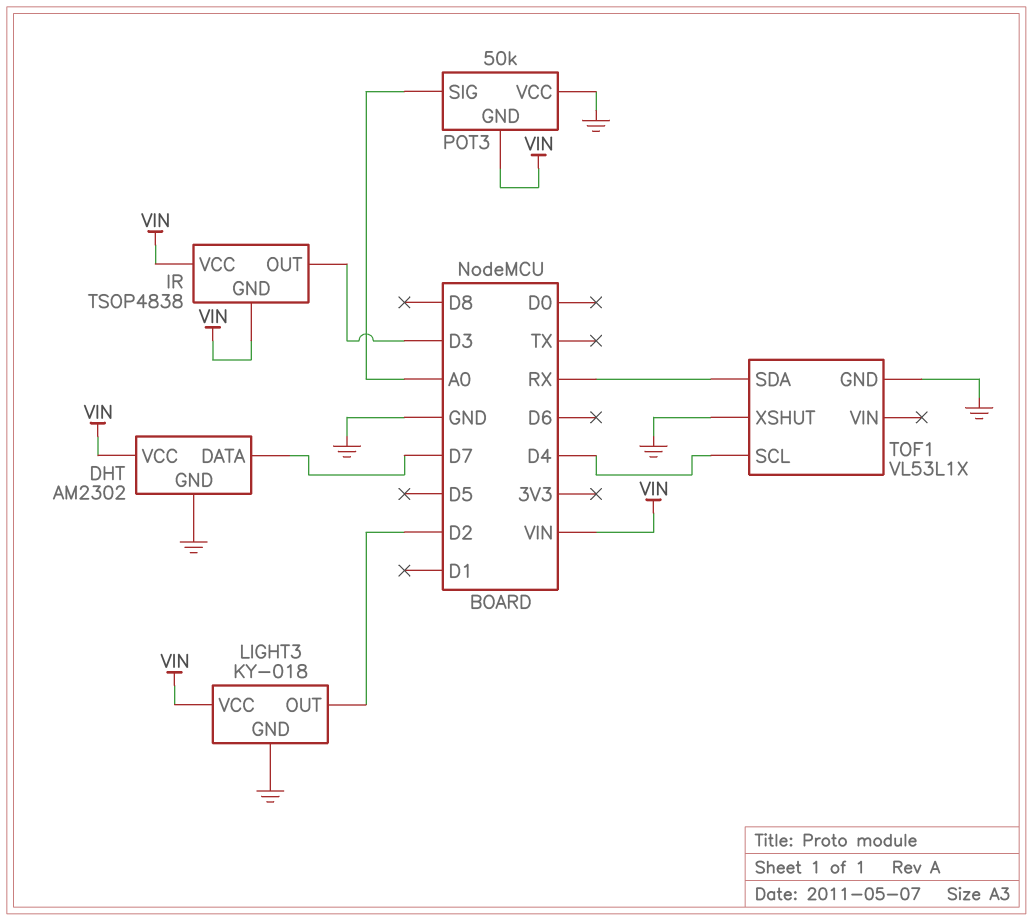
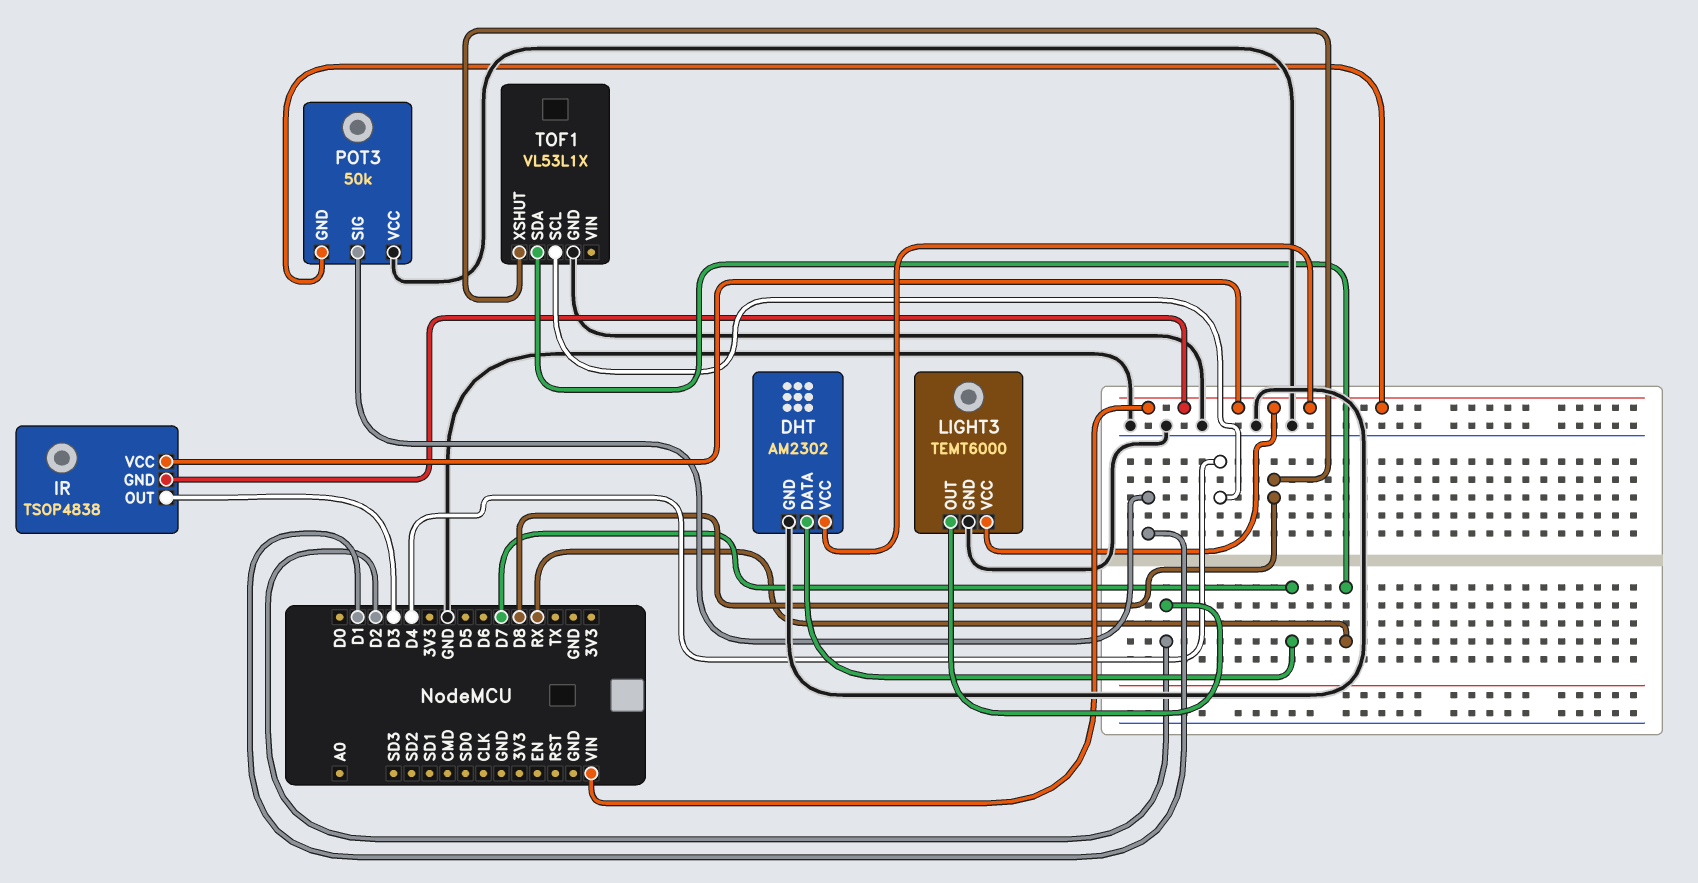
LIGHT3: KY-018 -> TEMT6000
POT3 pin SIG: A0 -> D1
TOF1 pin XSHUT: GND -> D8

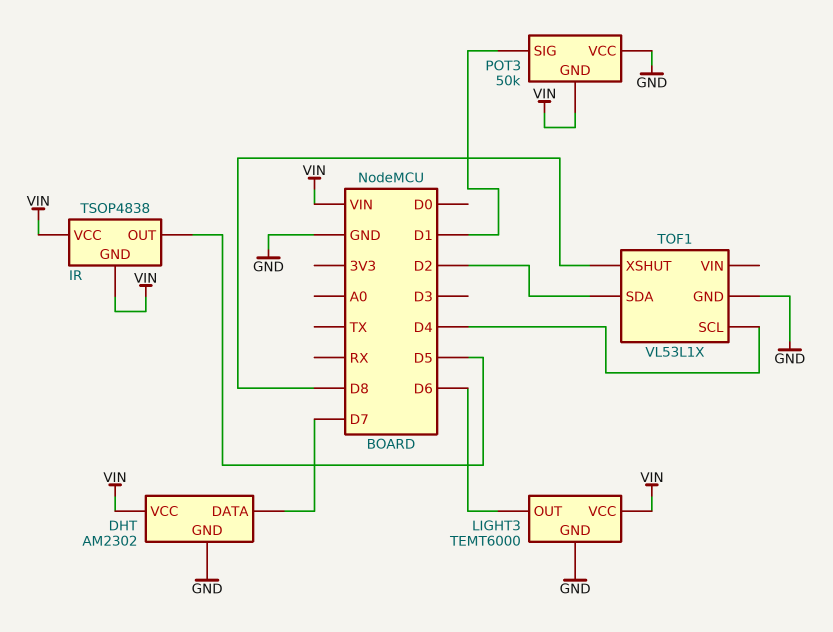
IR pin OUT: D3 -> D5
LIGHT3 pin OUT: D2 -> D6
TOF1 pin SDA: RX -> D2

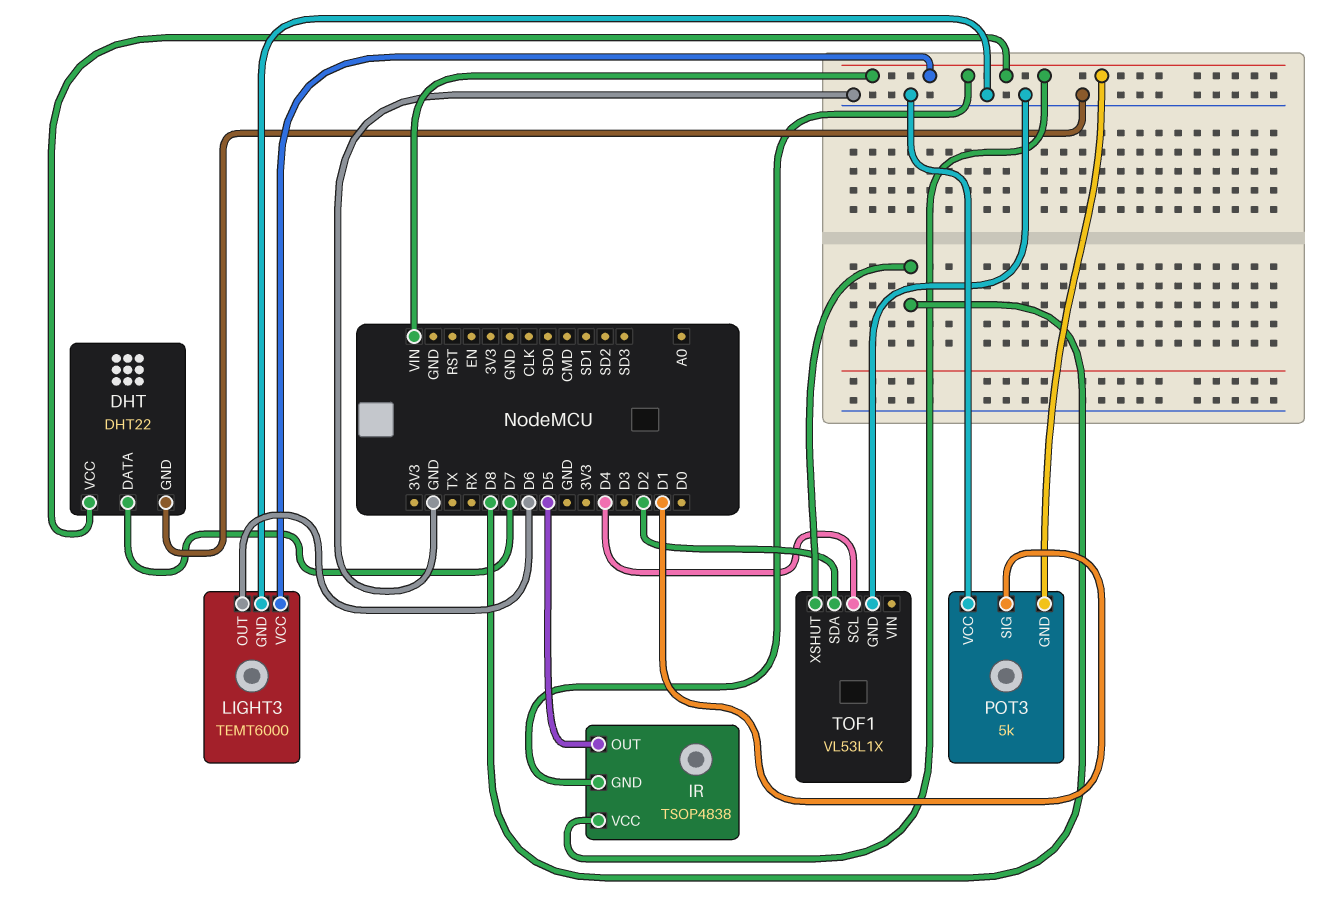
DHT: AM2302 -> DHT22
POT3: 50k -> 5k

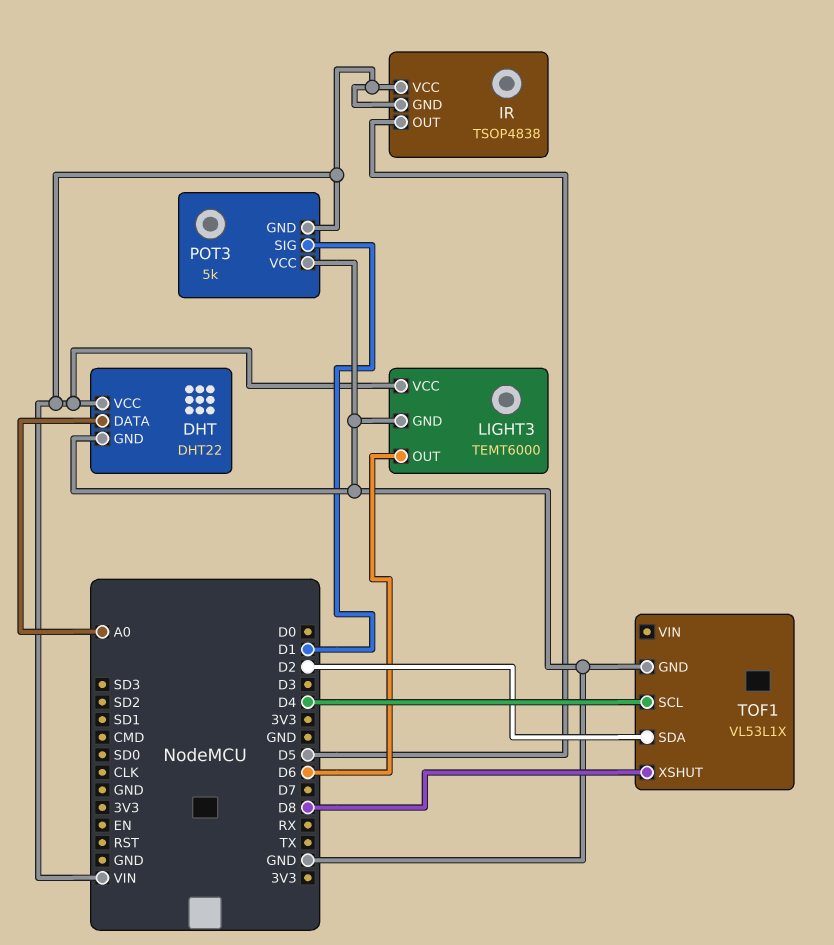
DHT pin DATA: D7 -> A0

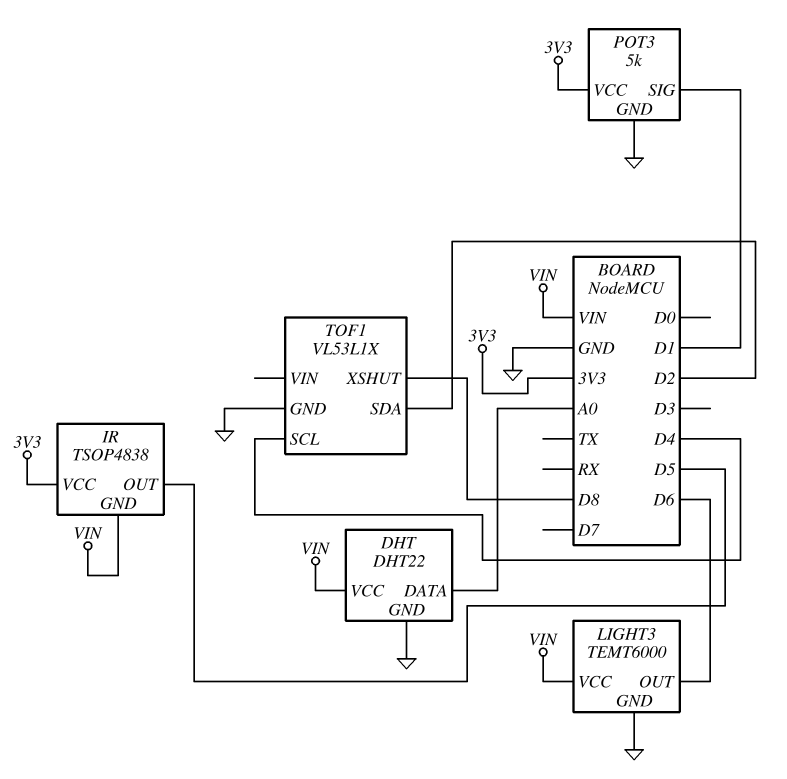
IR pin VCC: VIN -> 3V3
POT3 pin GND: VIN -> GND
POT3 pin VCC: GND -> 3V3

